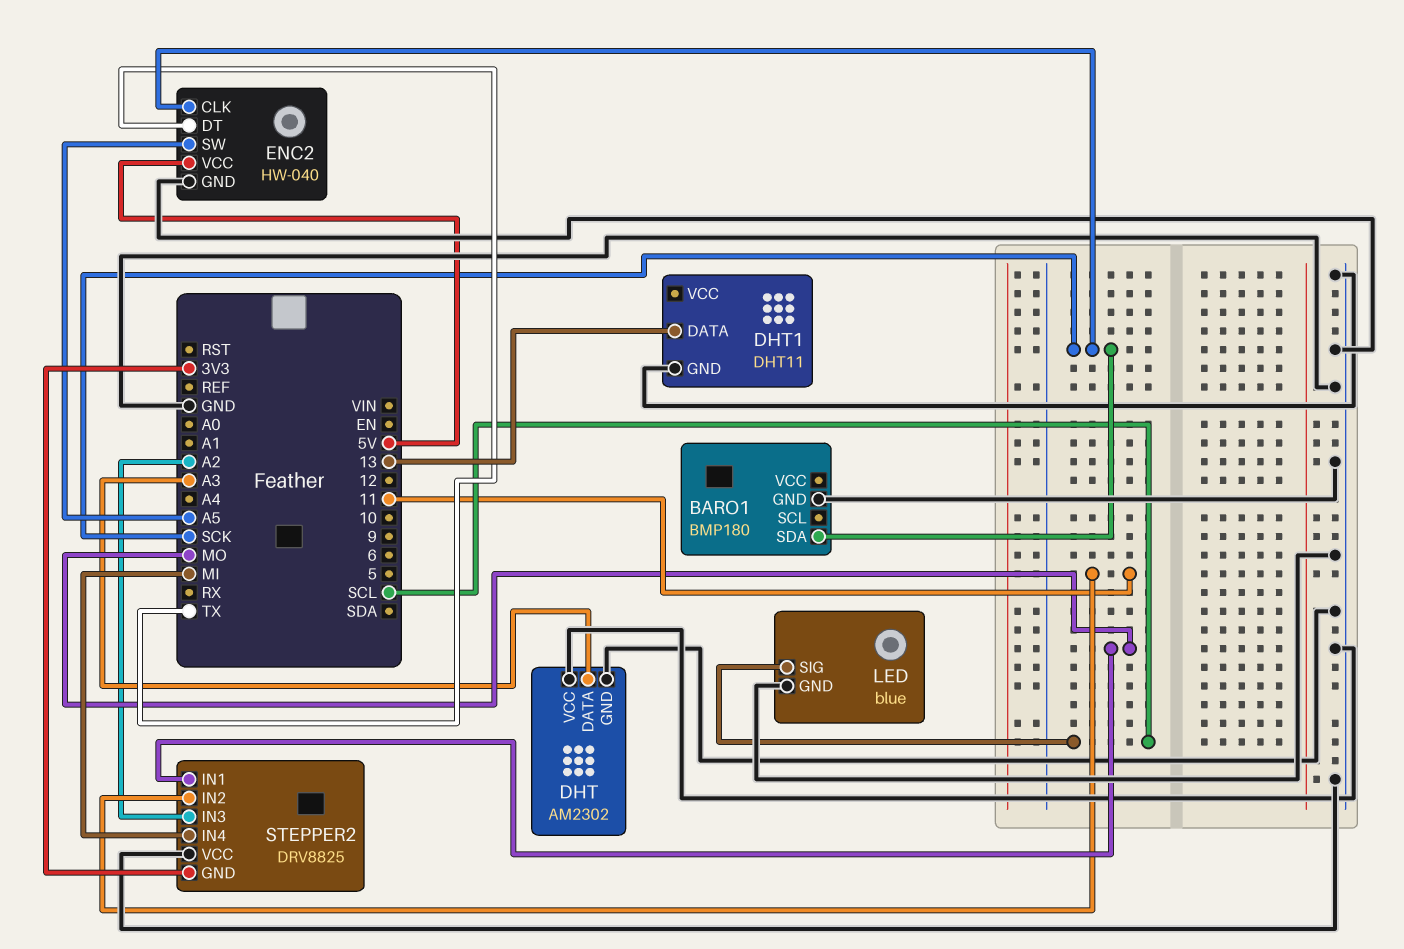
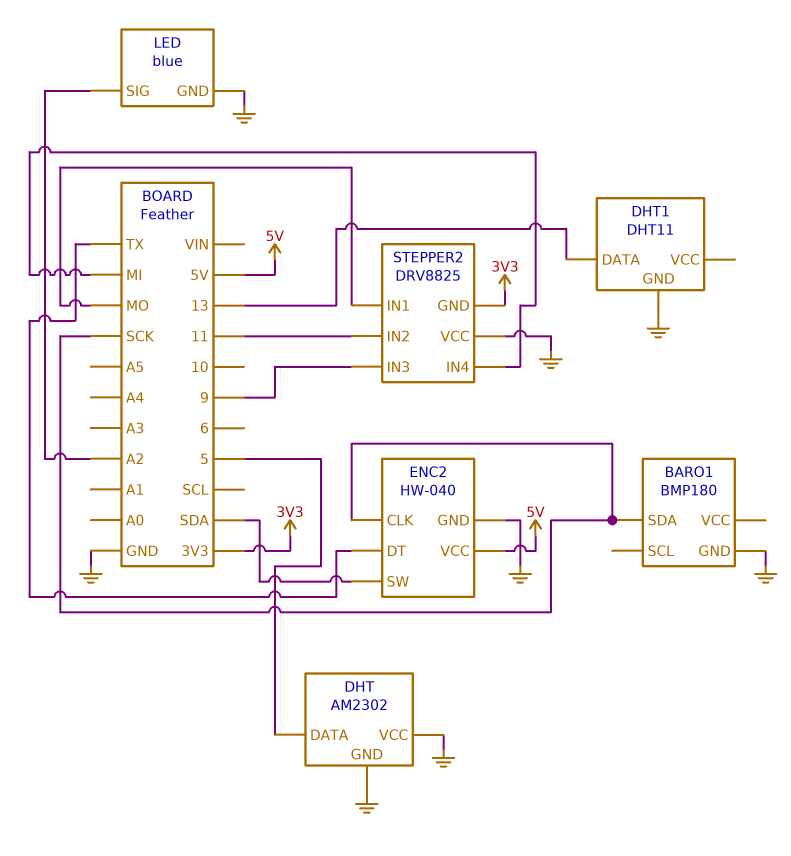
DHT pin DATA: A3 -> 5
ENC2 pin SW: A5 -> SDA
LED pin SIG: SCL -> A2
STEPPER2 pin IN3: A2 -> 9

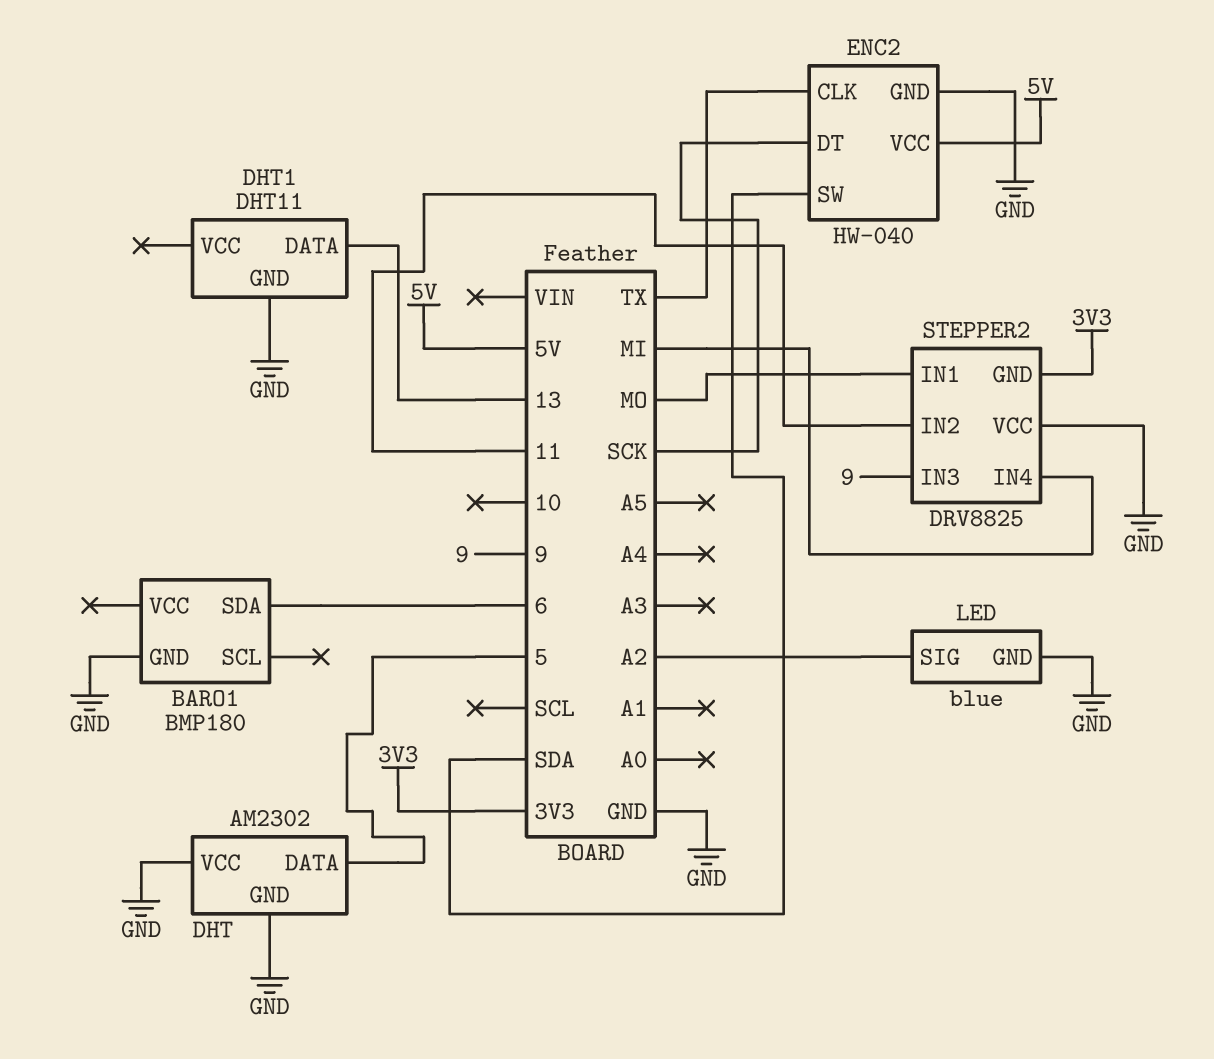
BARO1 pin SDA: SCK -> 6
ENC2 pin CLK: SCK -> TX
ENC2 pin DT: TX -> SCK

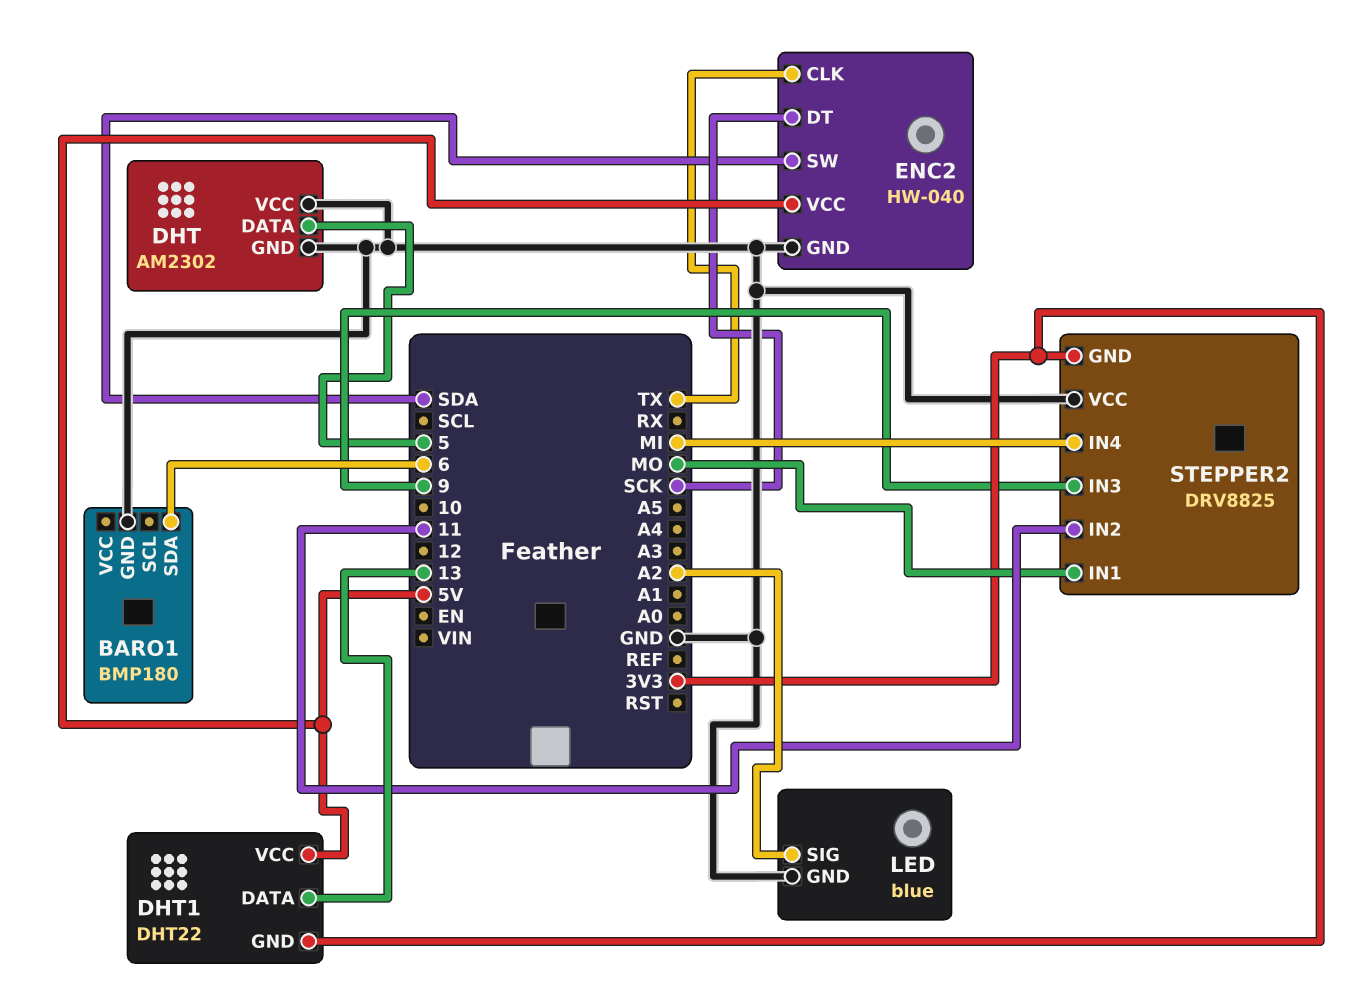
DHT1: DHT11 -> DHT22
DHT1 pin GND: GND -> 3V3
DHT1 pin VCC: none -> 5V

